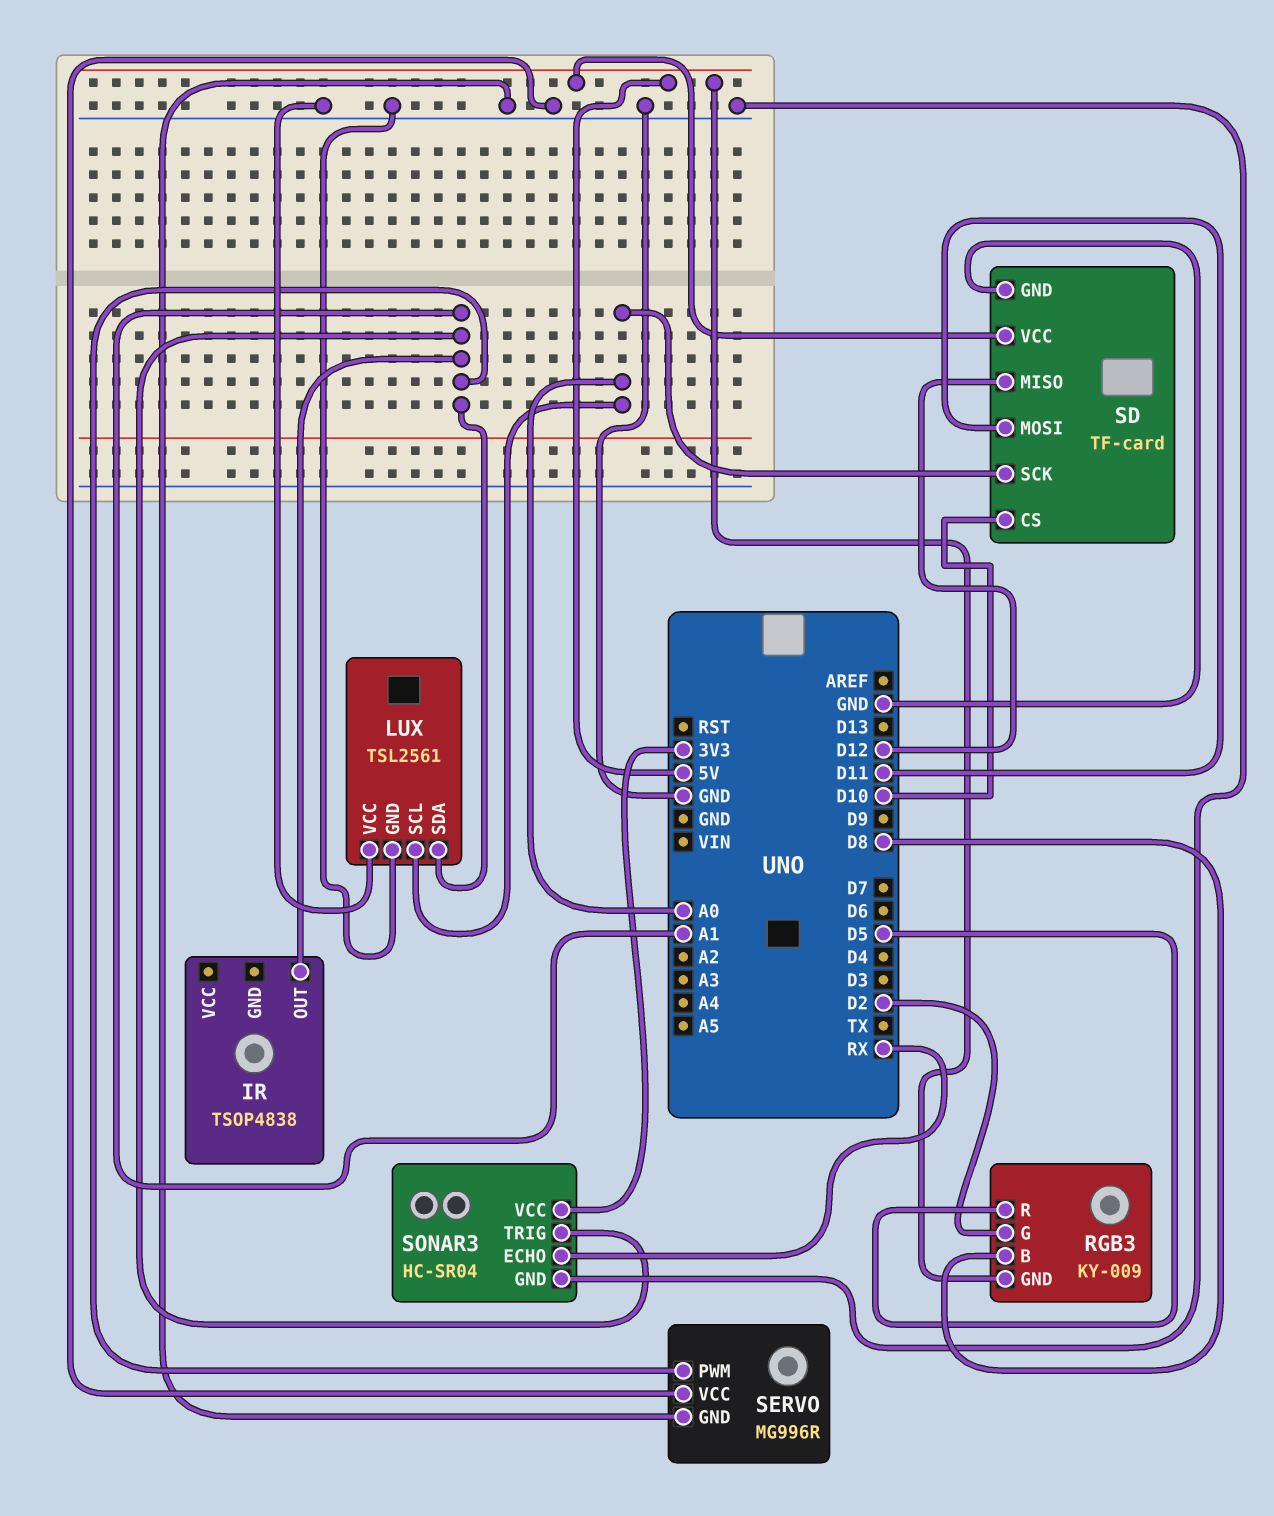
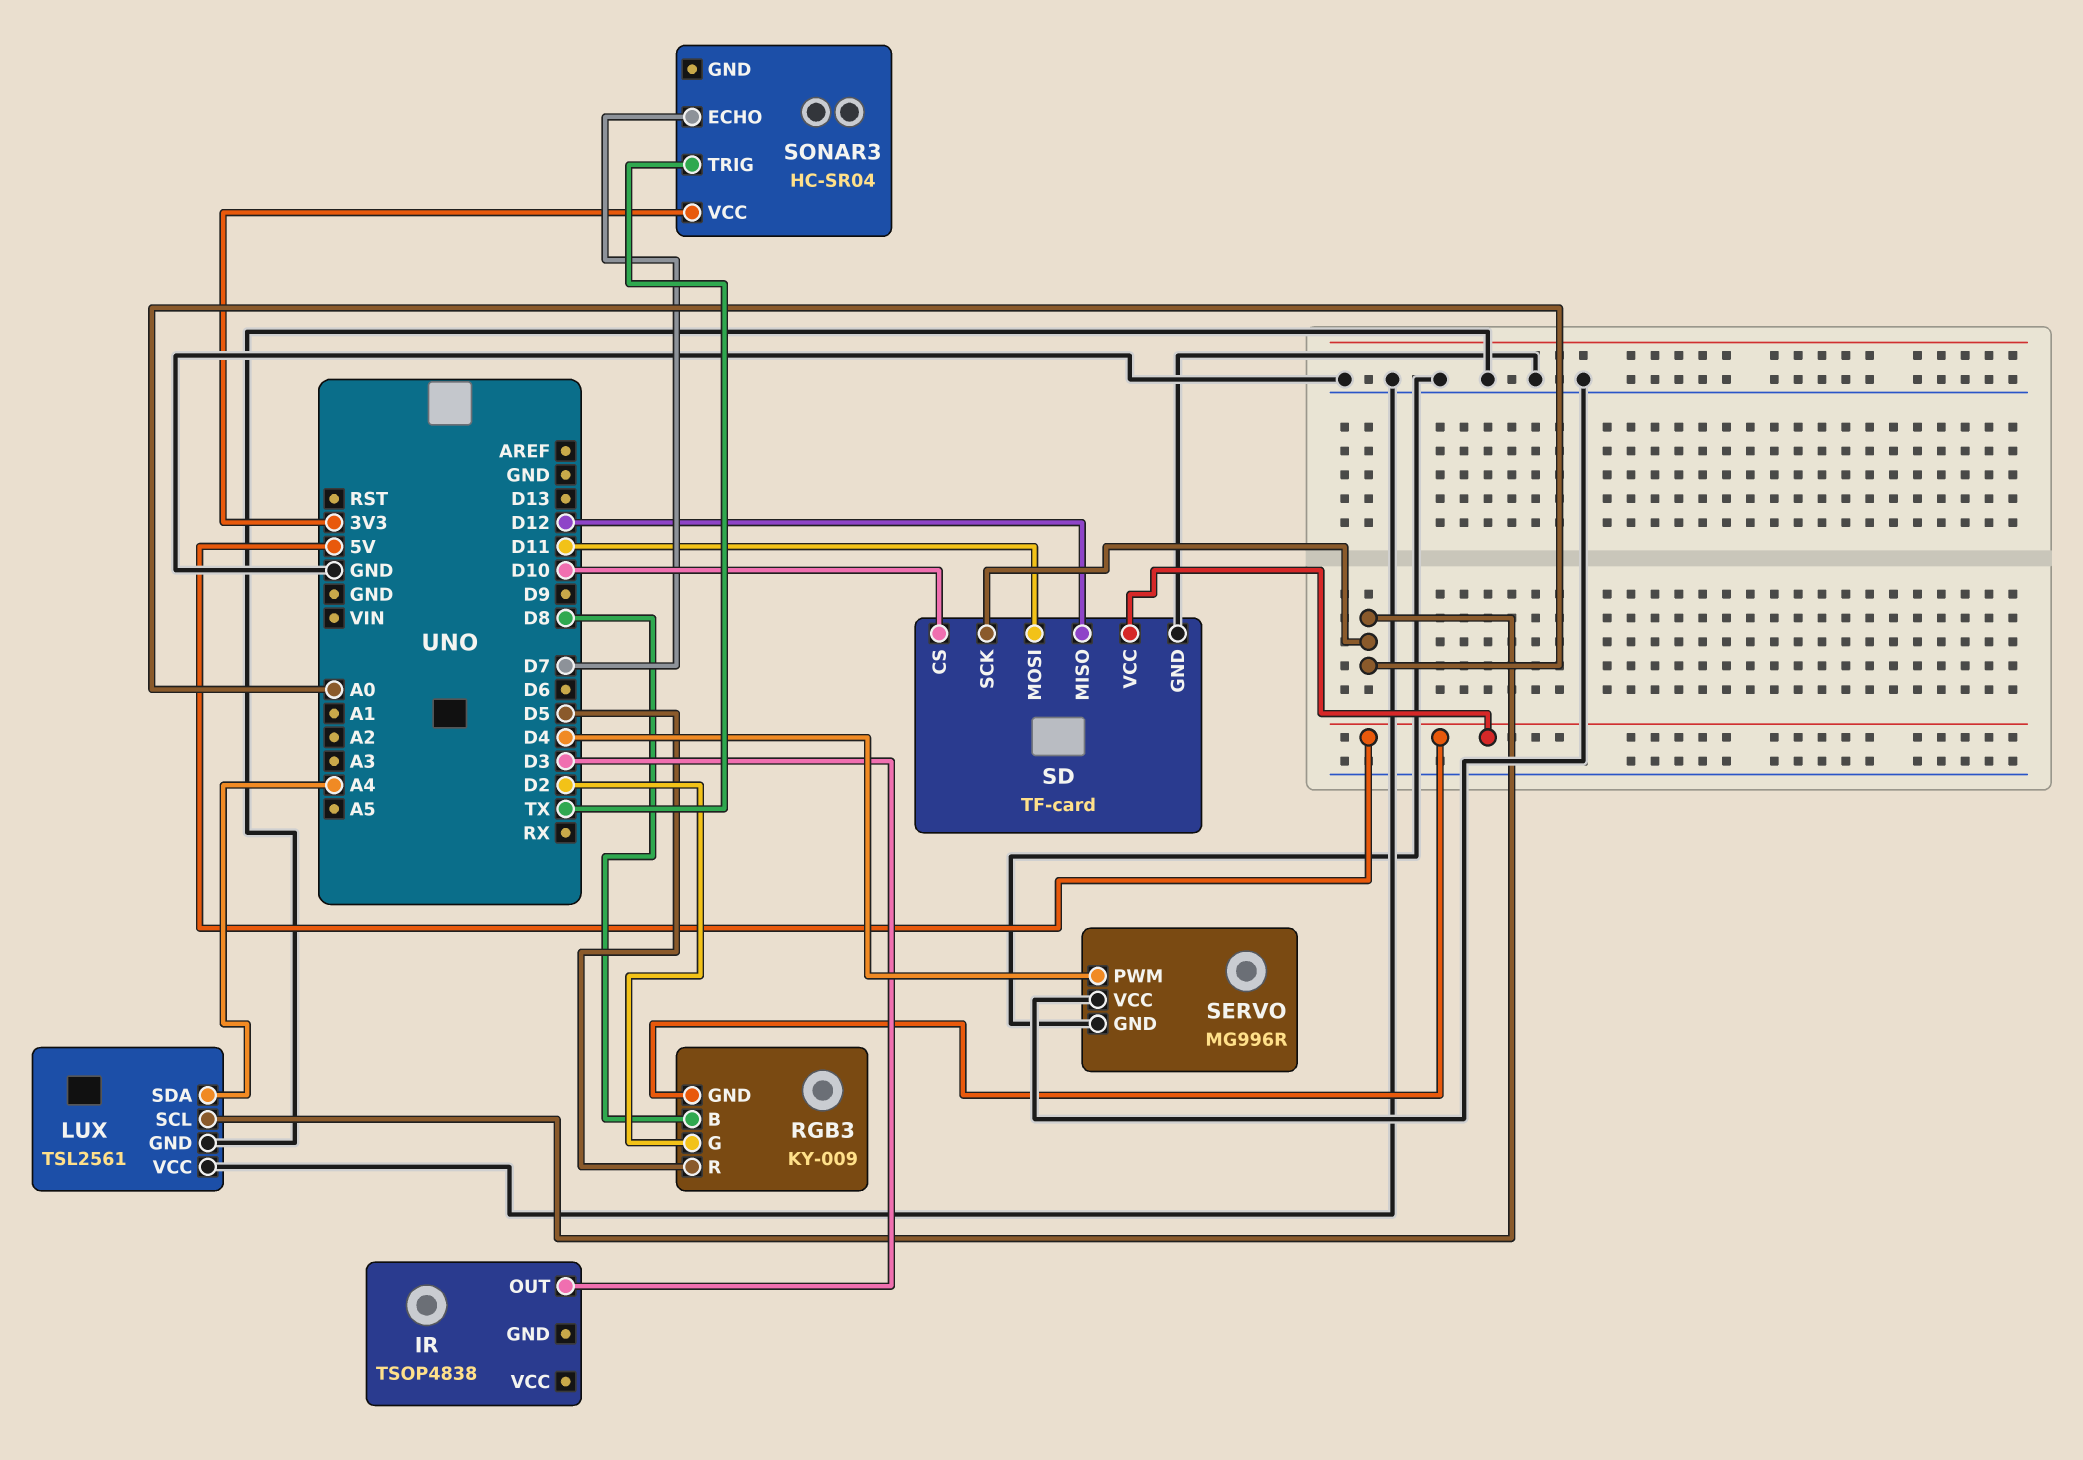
IR pin OUT: A1 -> D3
LUX pin SDA: A1 -> A4
SERVO pin PWM: A1 -> D4
SONAR3 pin ECHO: RX -> D7
SONAR3 pin GND: GND -> none
SONAR3 pin TRIG: A1 -> TX

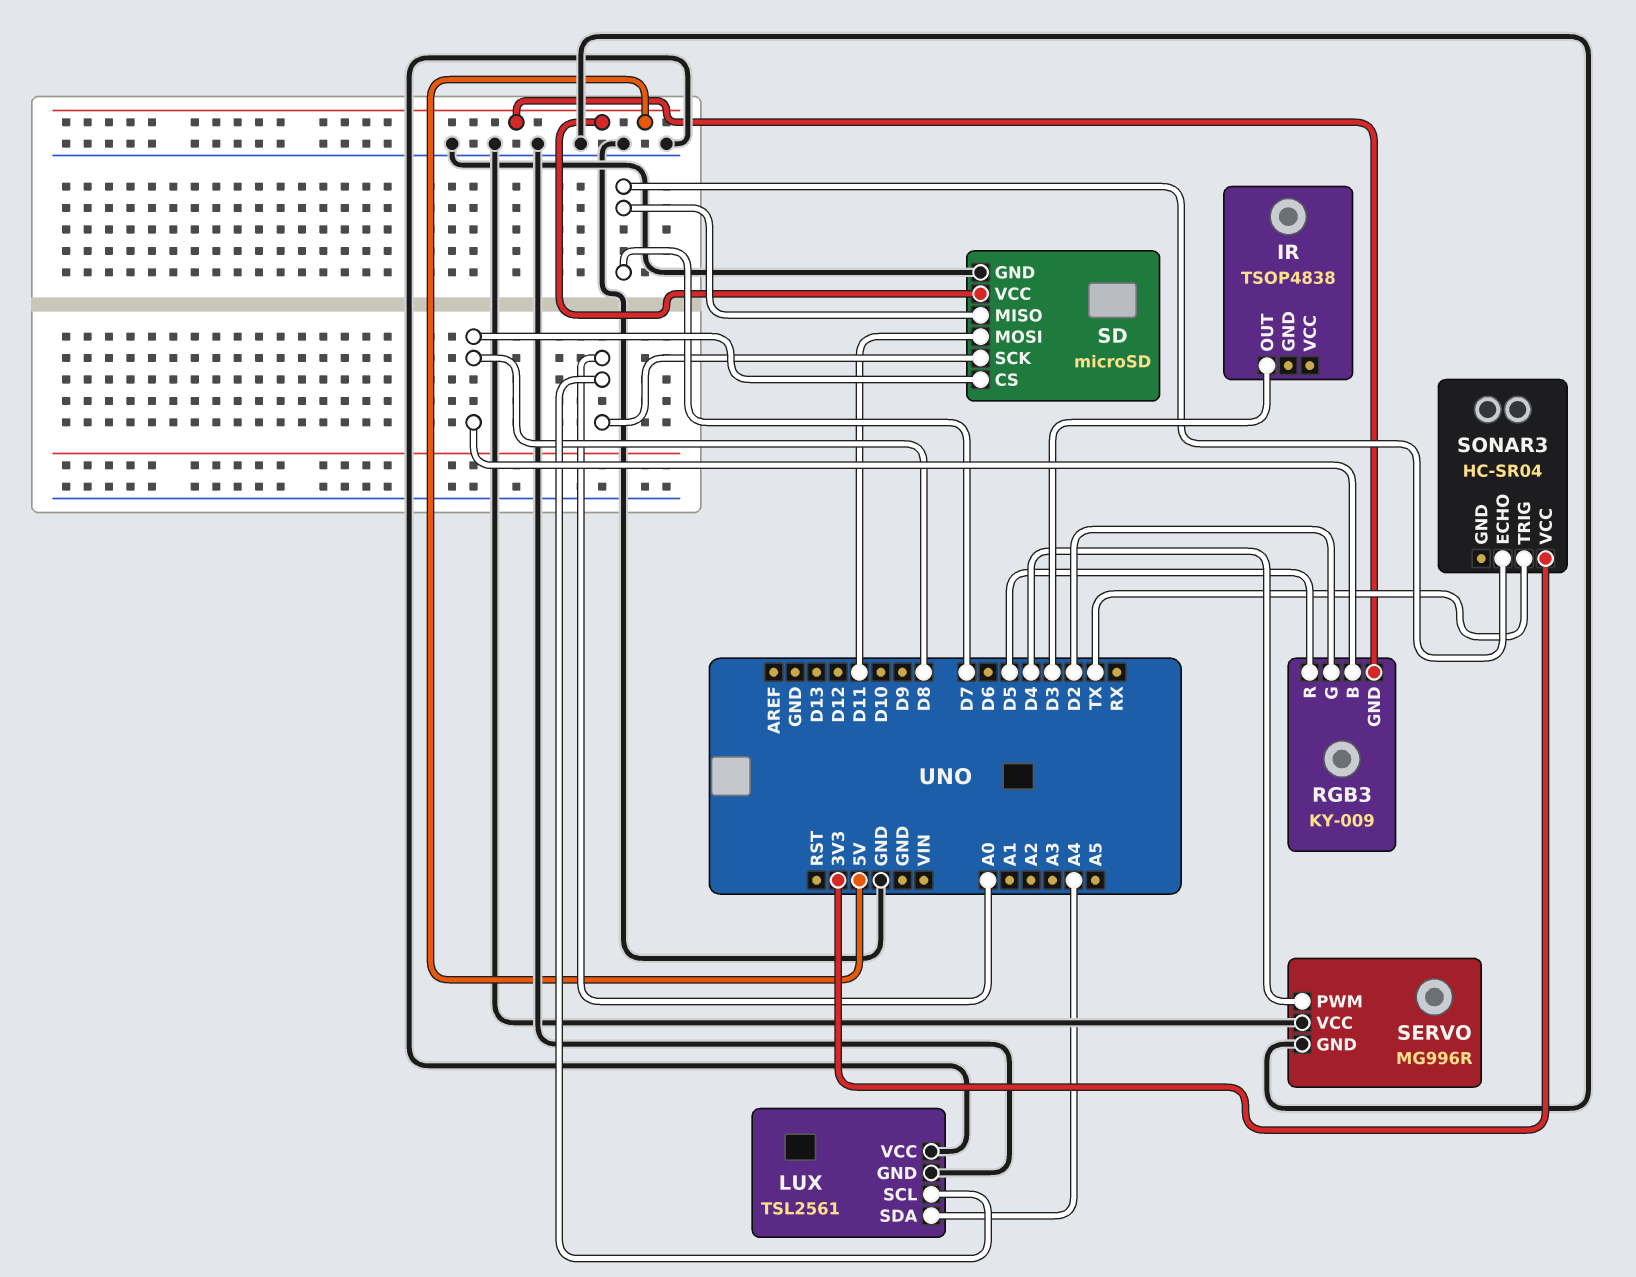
SD: TF-card -> microSD
SD pin CS: D10 -> D8
SD pin MISO: D12 -> D7

